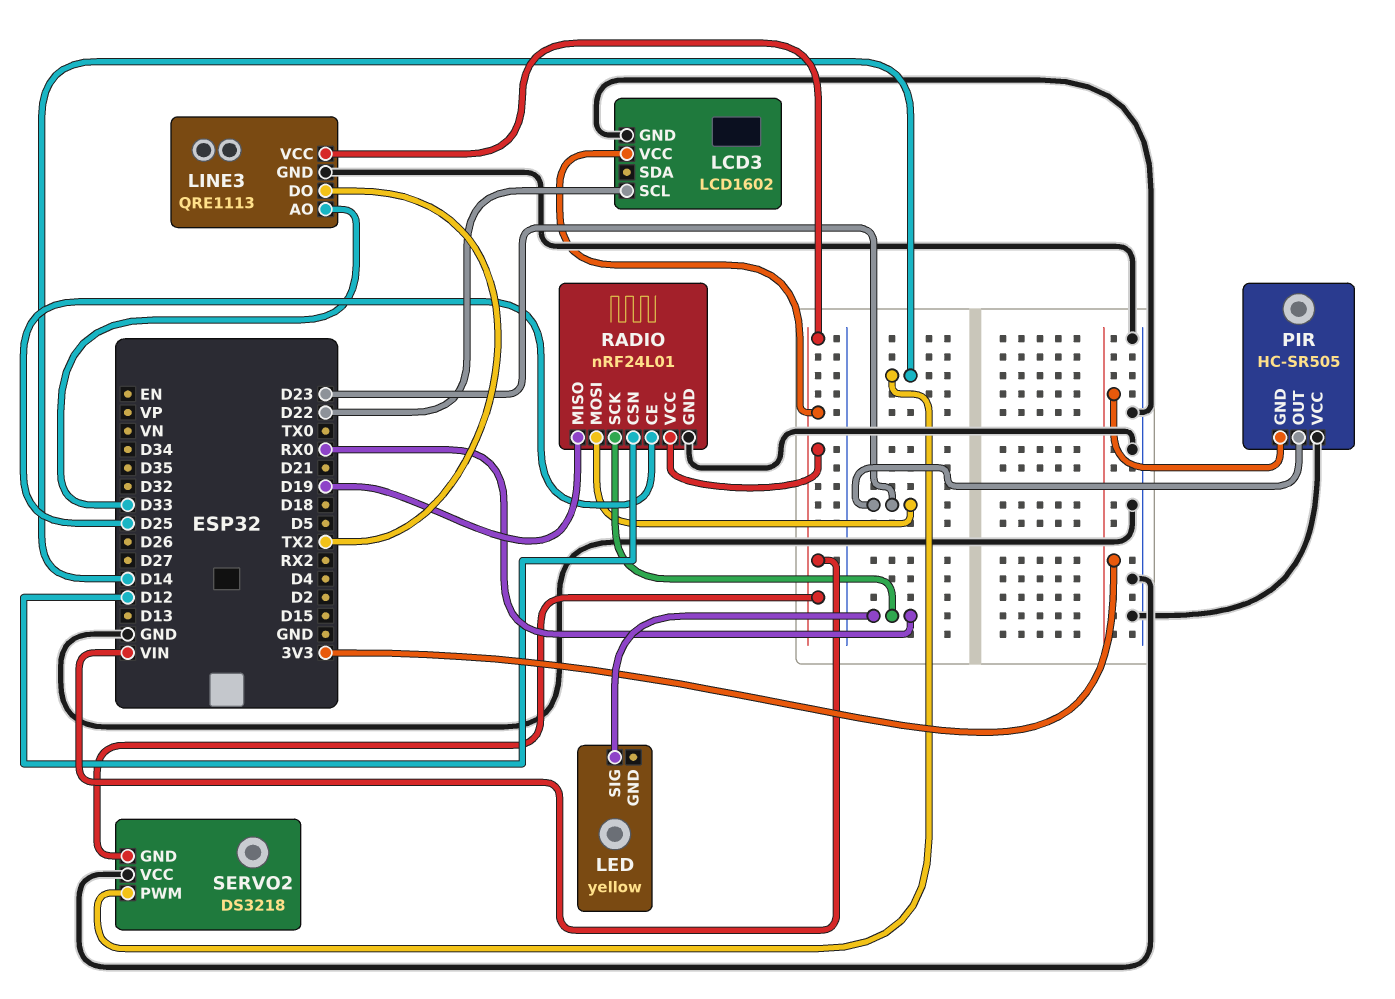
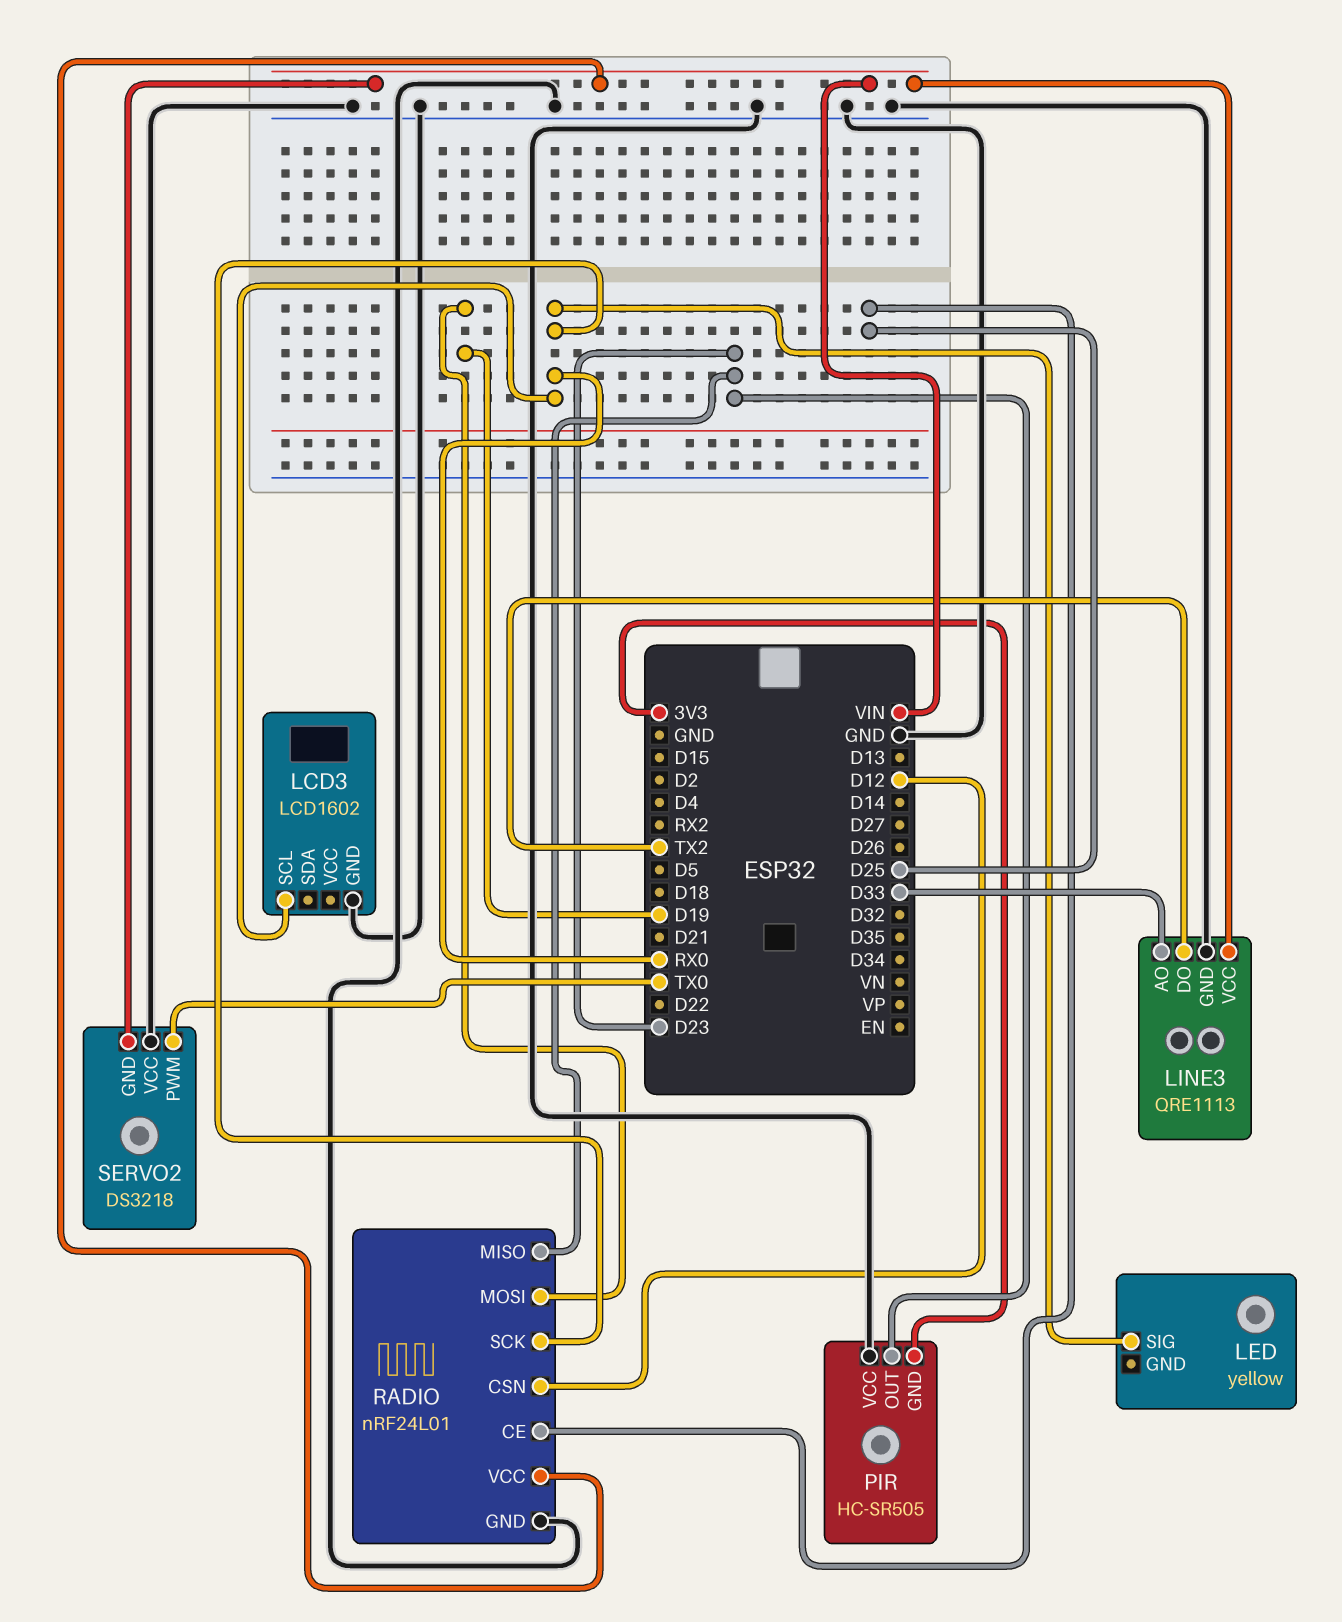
LCD3 pin SCL: D22 -> RX0
LCD3 pin VCC: VIN -> none
RADIO pin MISO: D19 -> D23
RADIO pin MOSI: D23 -> D19
SERVO2 pin PWM: D14 -> TX0

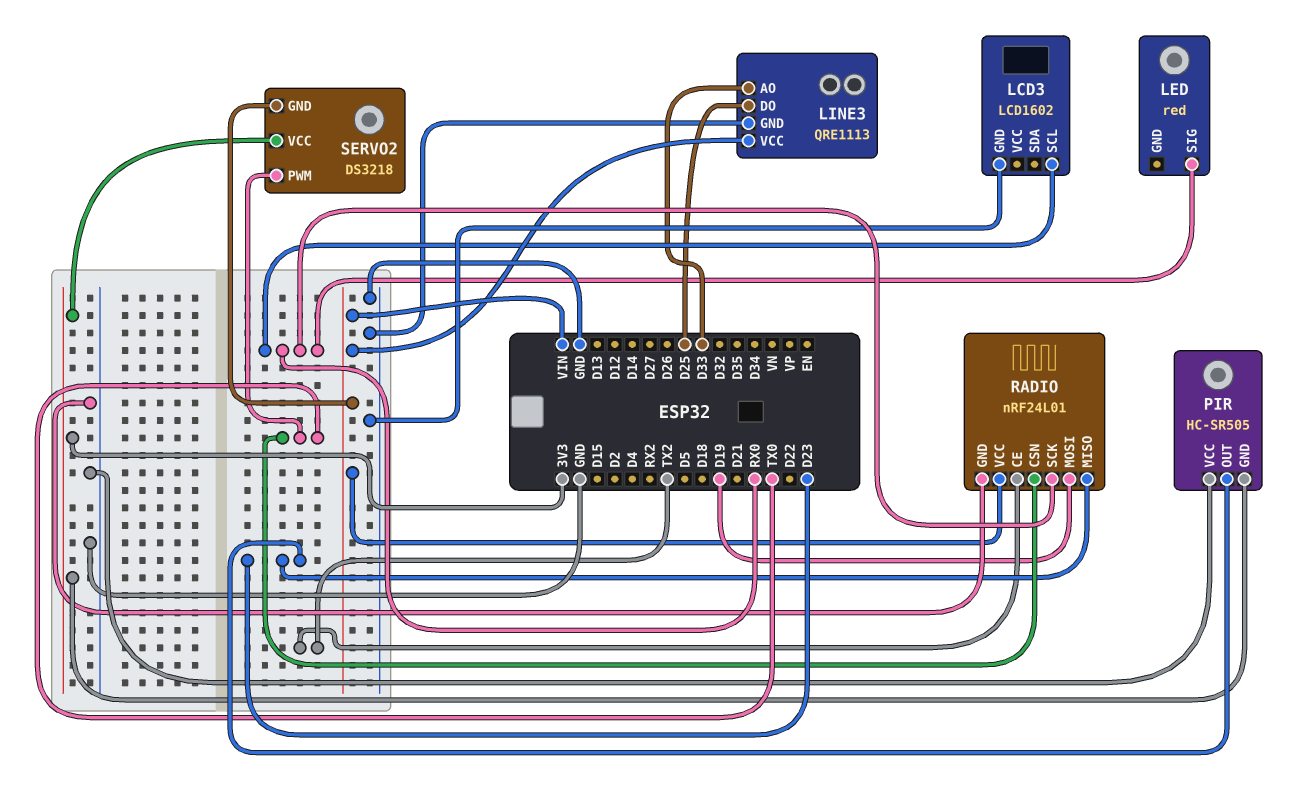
LED: yellow -> red
LINE3 pin DO: TX2 -> D25
RADIO pin CE: D25 -> TX2
RADIO pin CSN: D12 -> TX0
SERVO2 pin VCC: GND -> 3V3

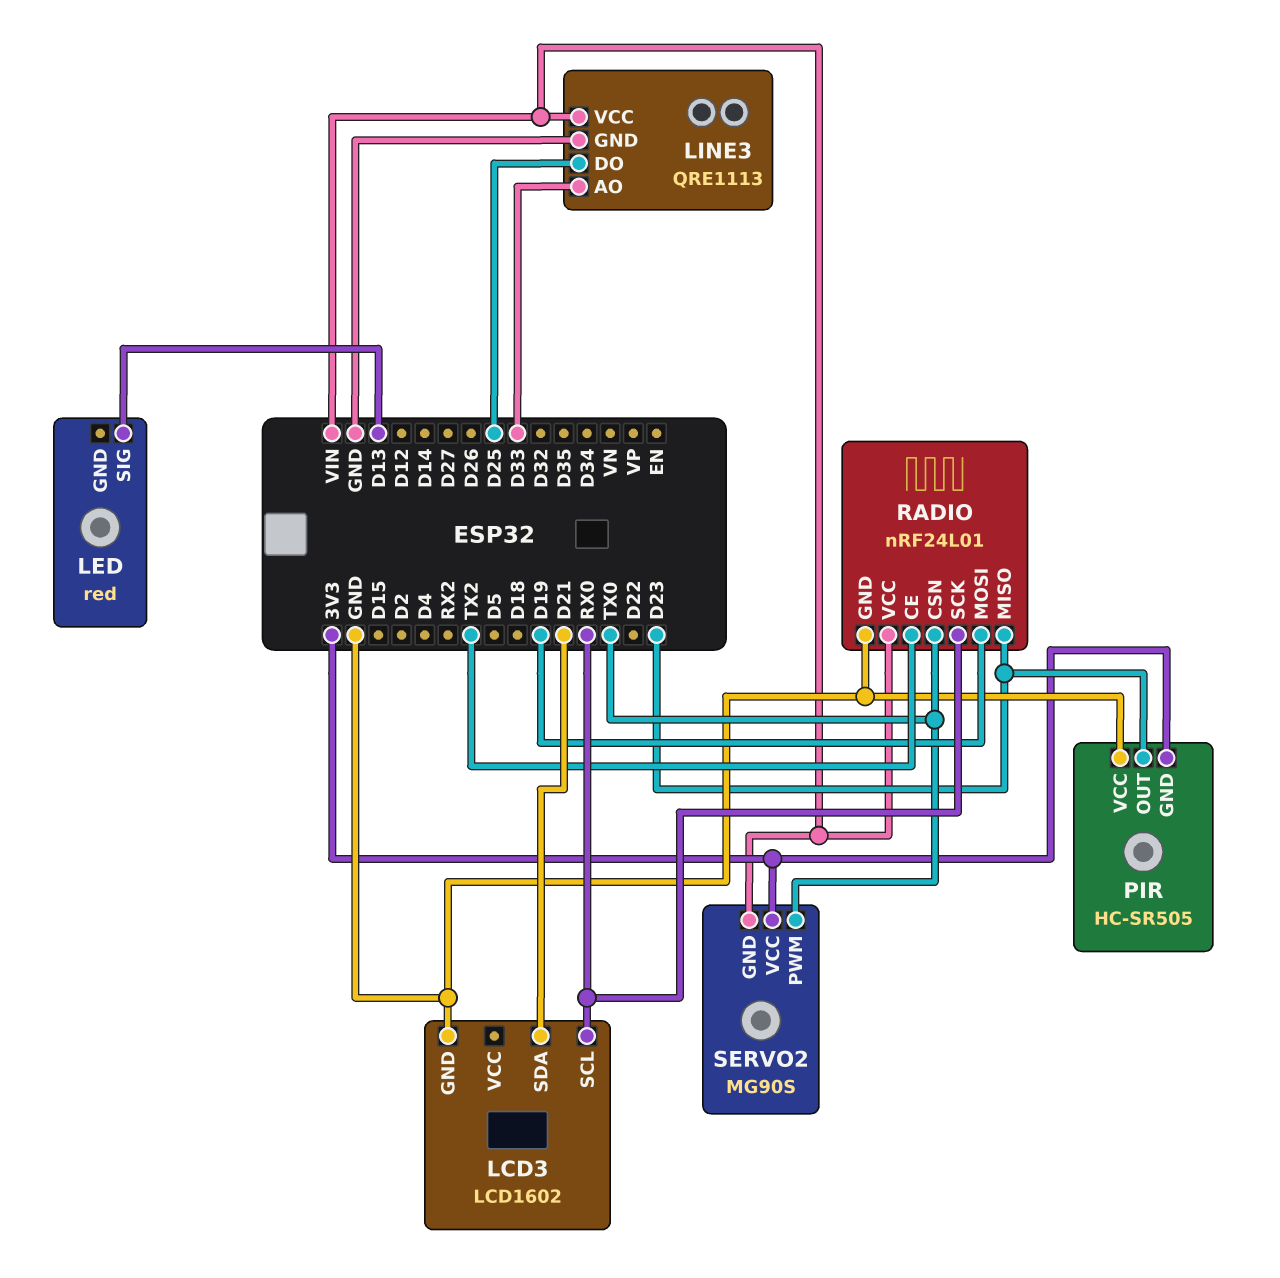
LCD3 pin SDA: none -> D21
LED pin SIG: RX0 -> D13
SERVO2: DS3218 -> MG90S

